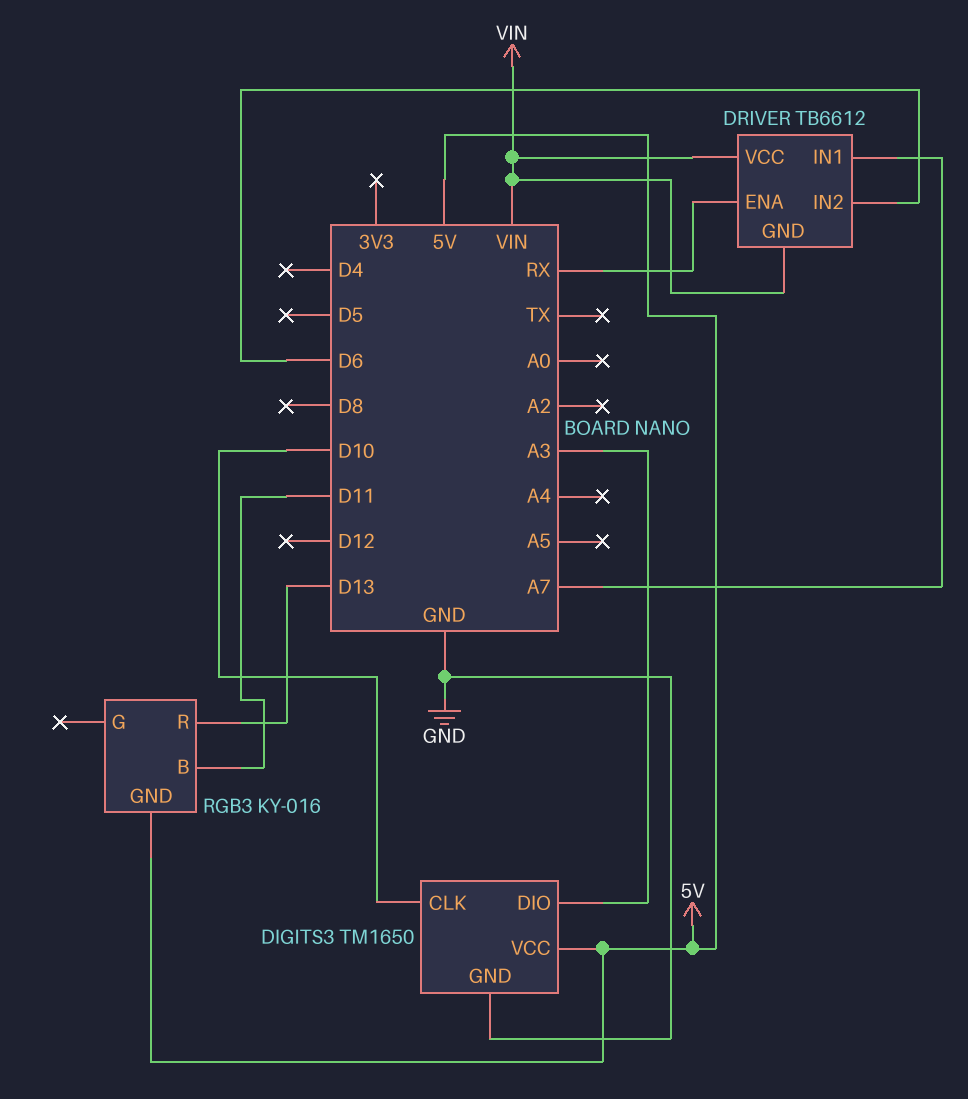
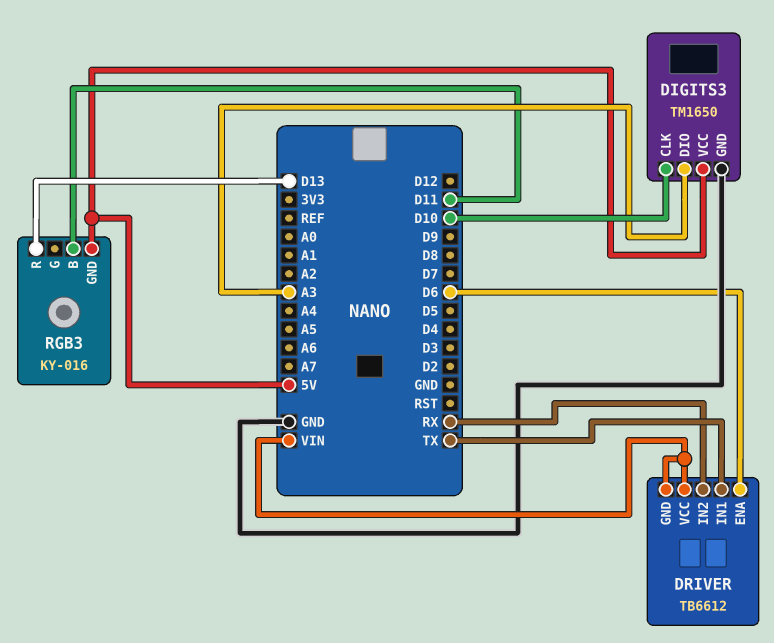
DRIVER pin ENA: RX -> D6
DRIVER pin IN1: A7 -> TX
DRIVER pin IN2: D6 -> RX

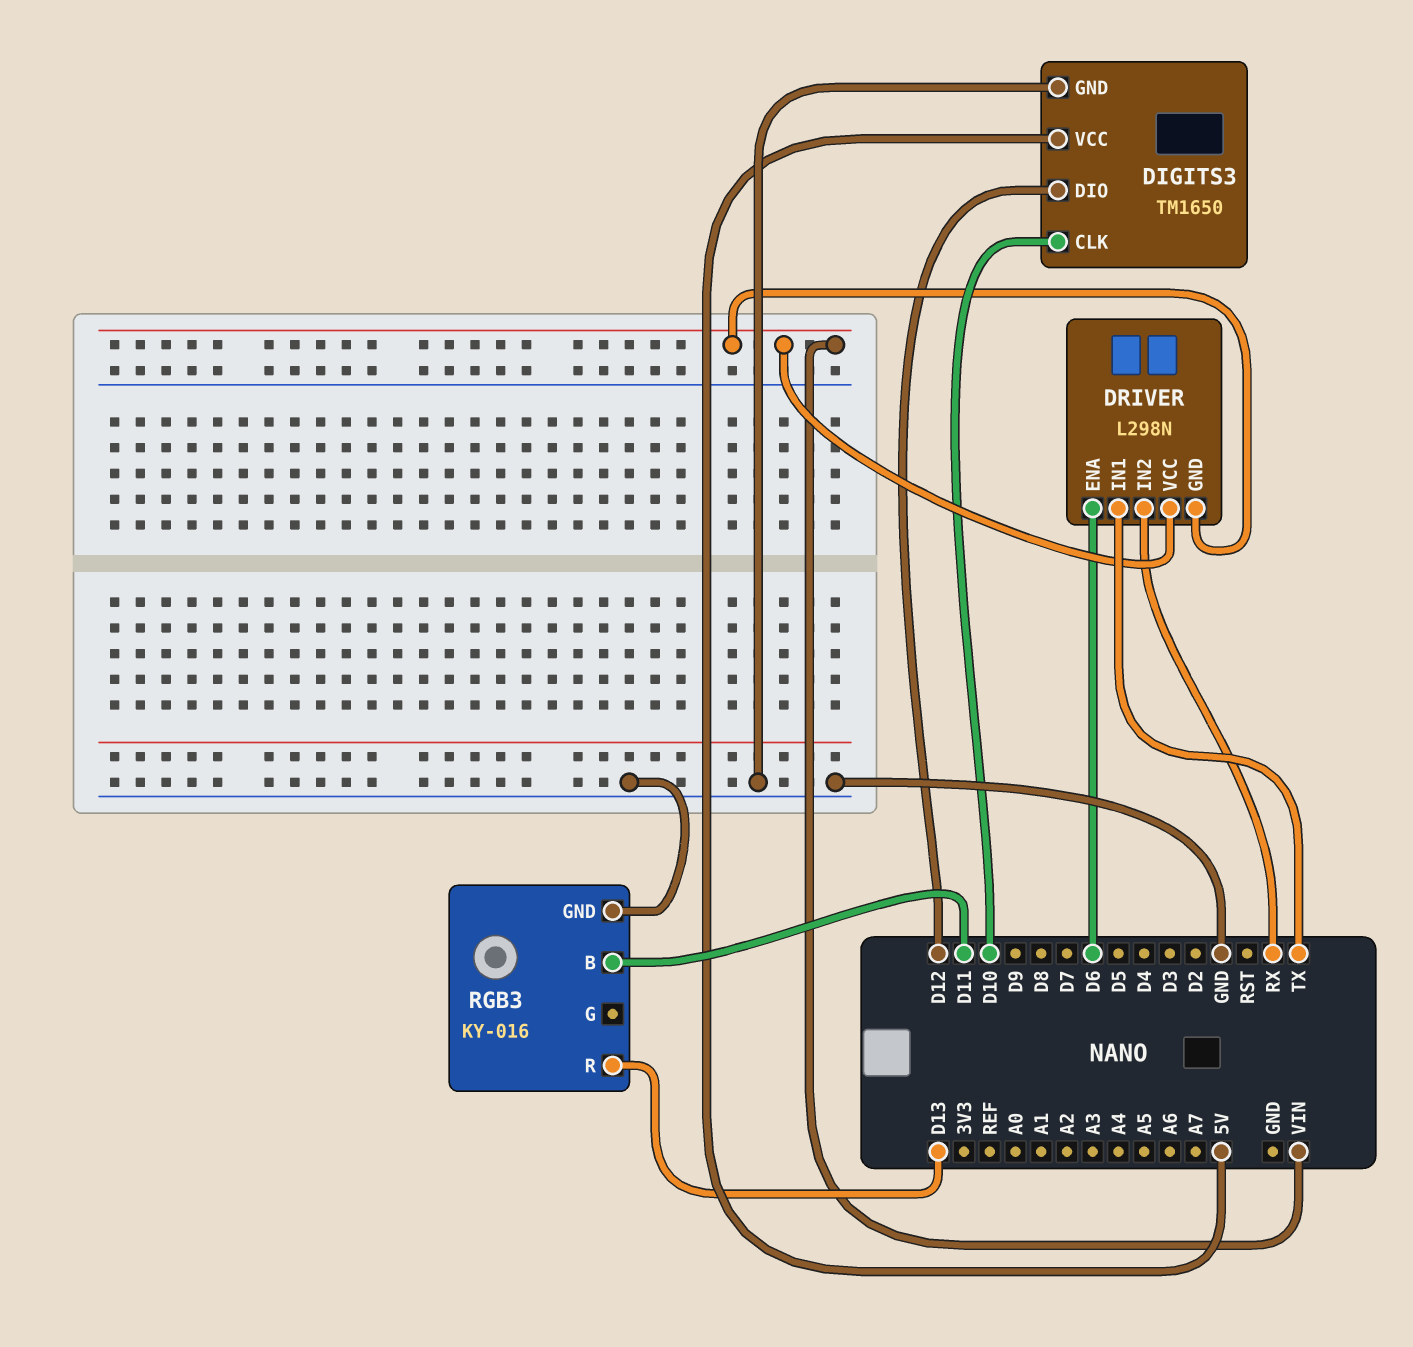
DIGITS3 pin DIO: A3 -> D12
DRIVER: TB6612 -> L298N
RGB3 pin GND: 5V -> GND

